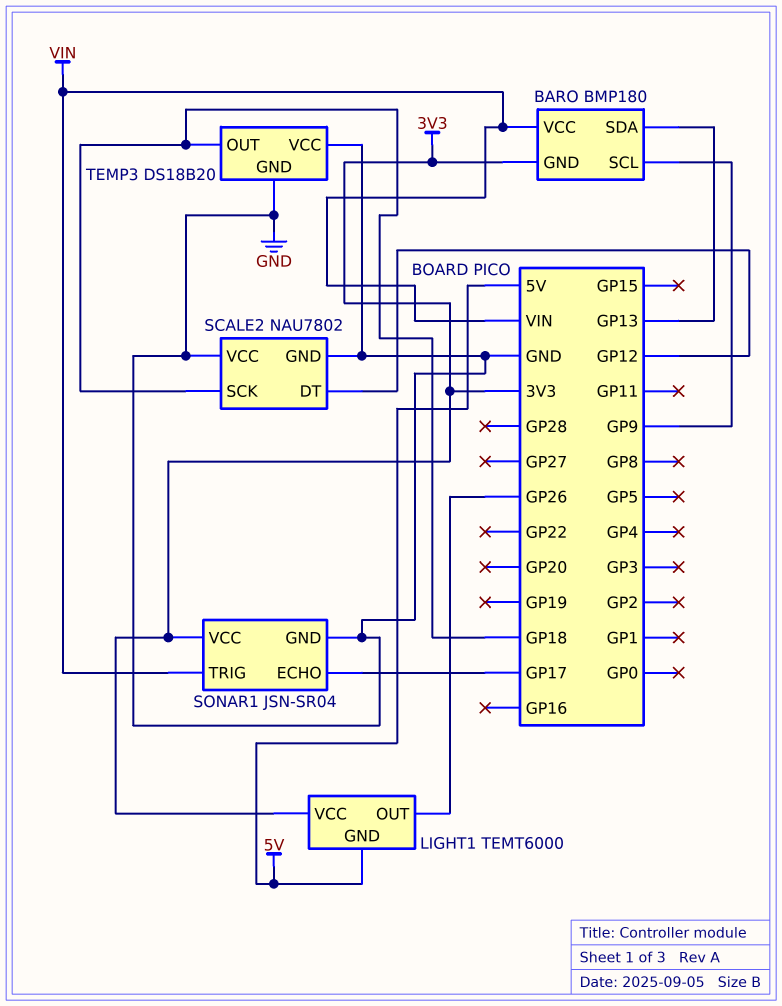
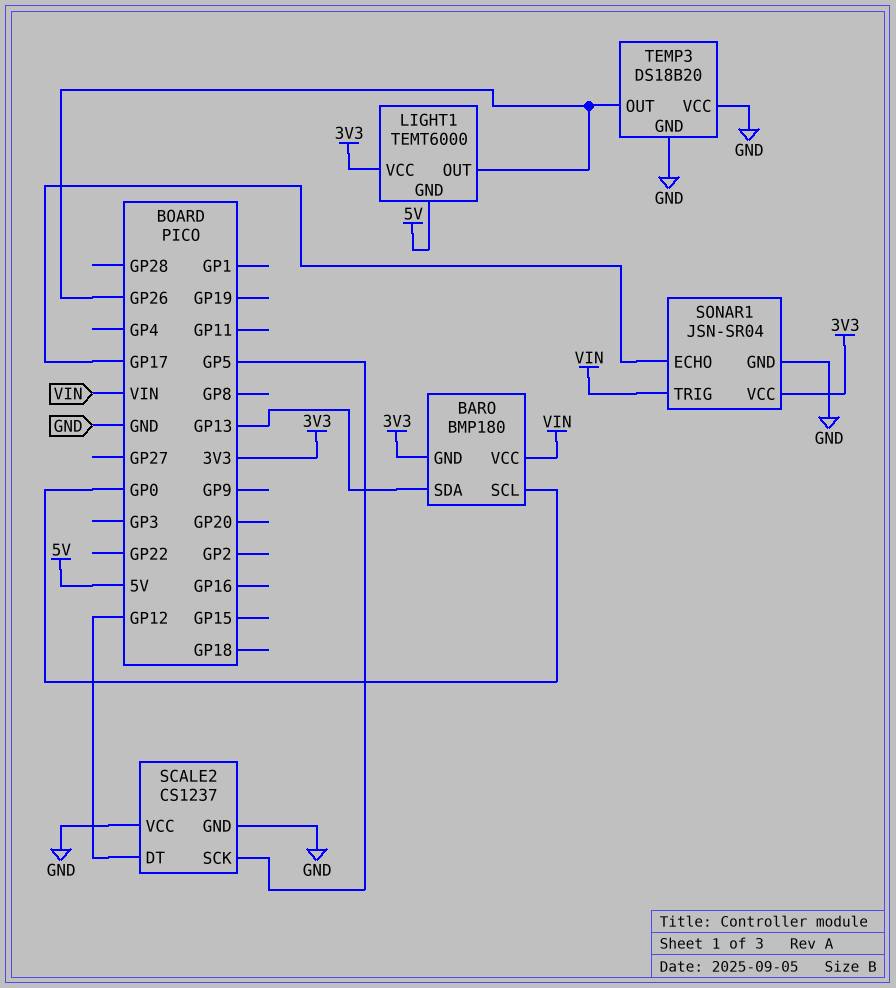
BARO pin SCL: GP9 -> GP0
SCALE2: NAU7802 -> CS1237
SCALE2 pin SCK: GP18 -> GP5
TEMP3 pin OUT: GP18 -> GP26

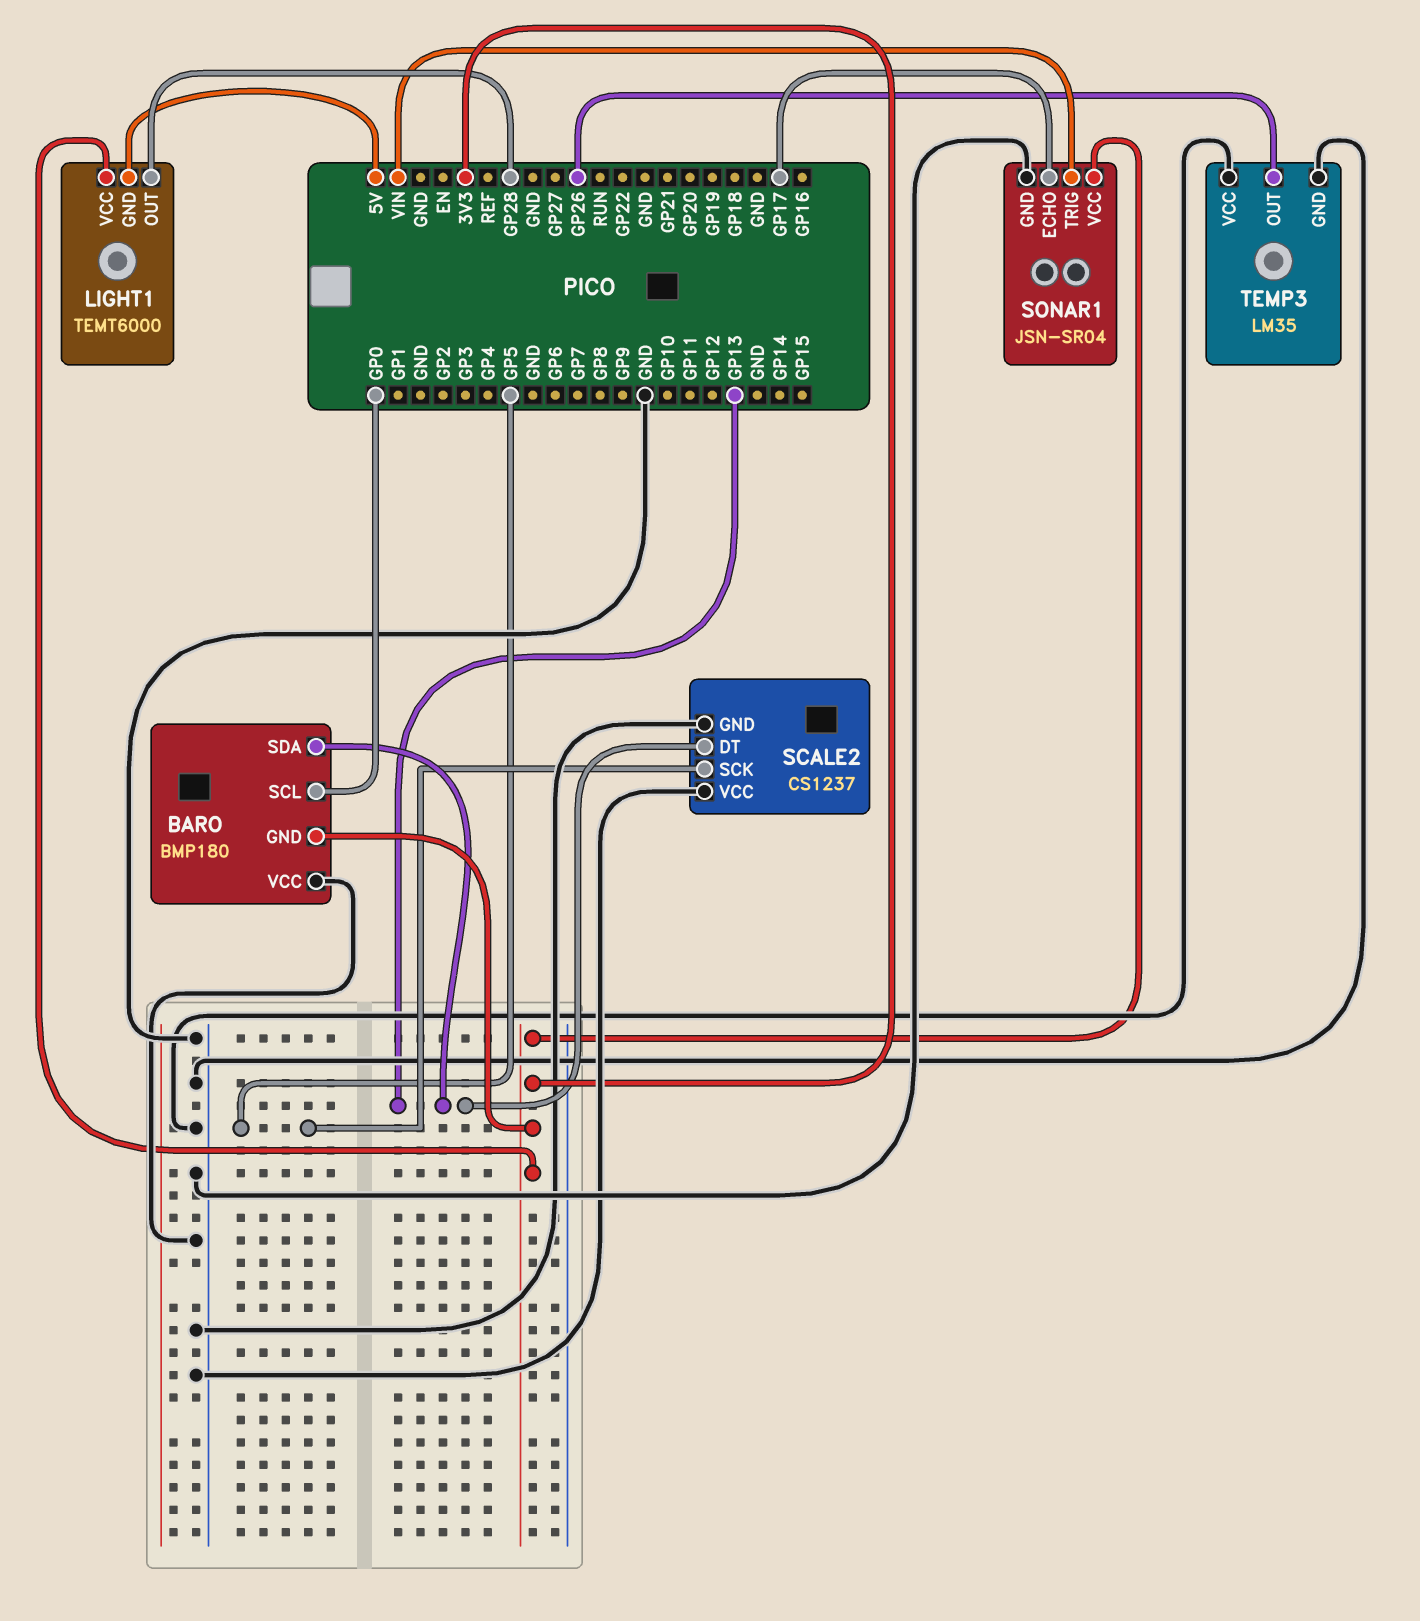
BARO pin VCC: VIN -> GND
LIGHT1 pin OUT: GP26 -> GP28
SCALE2 pin DT: GP12 -> GP13
TEMP3: DS18B20 -> LM35

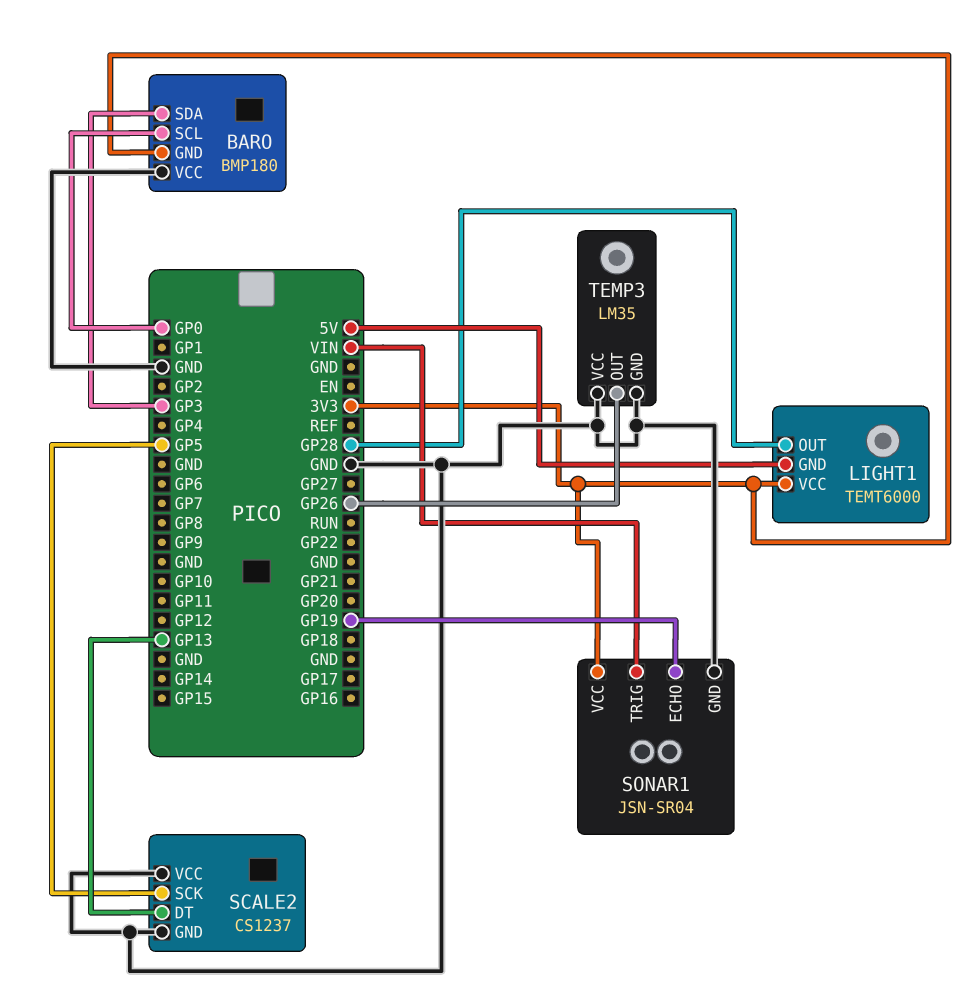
BARO pin SDA: GP13 -> GP3
SONAR1 pin ECHO: GP17 -> GP19

